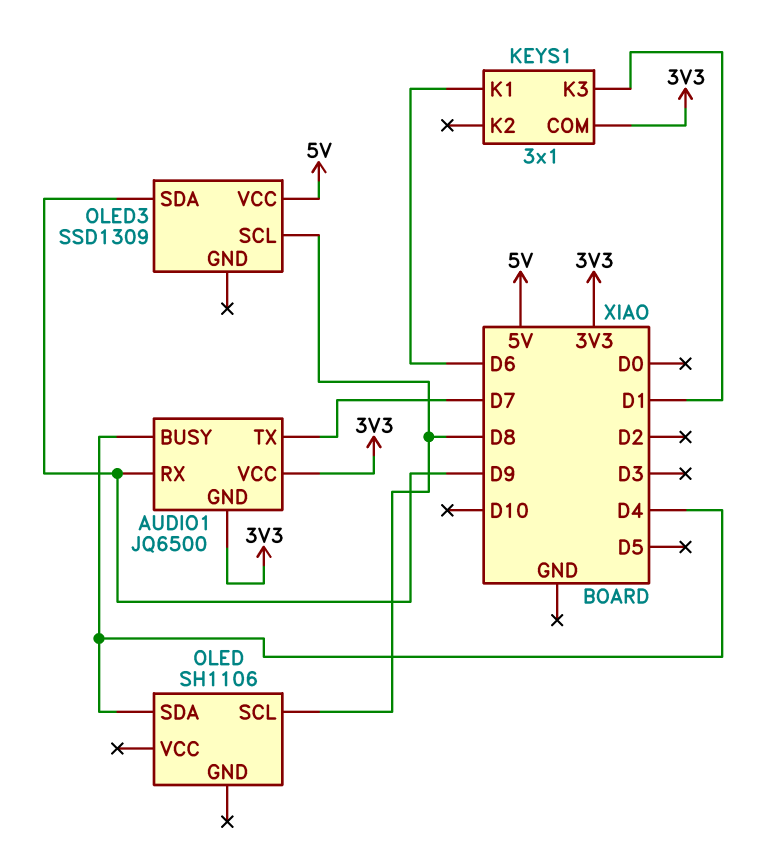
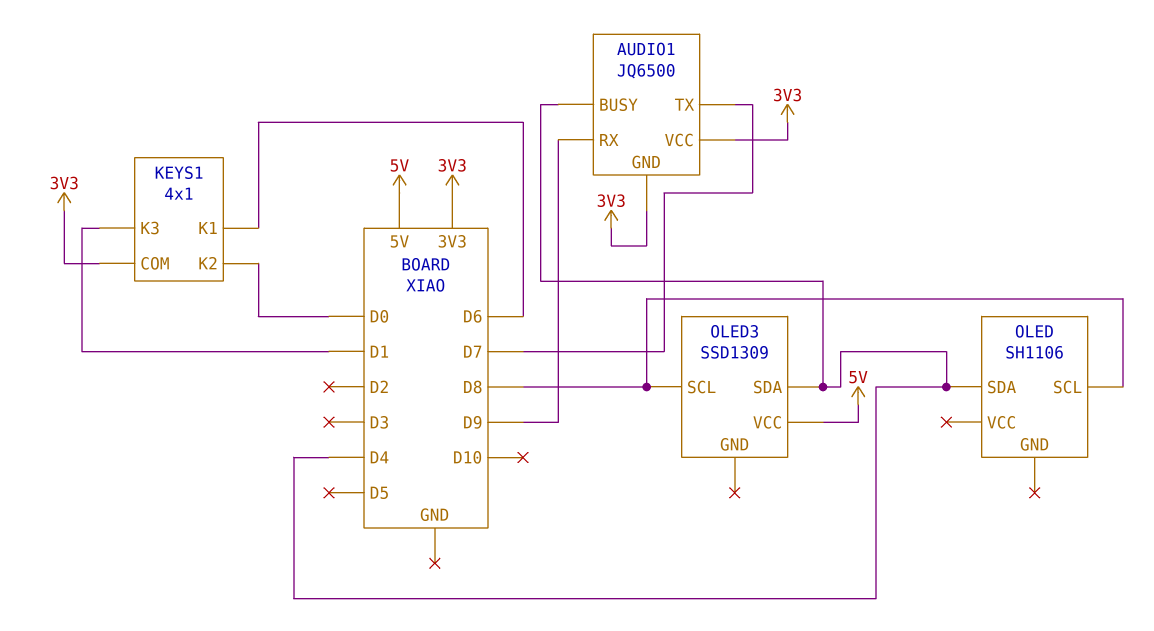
KEYS1: 3x1 -> 4x1
KEYS1 pin K2: none -> D0
OLED3 pin SDA: D9 -> D4

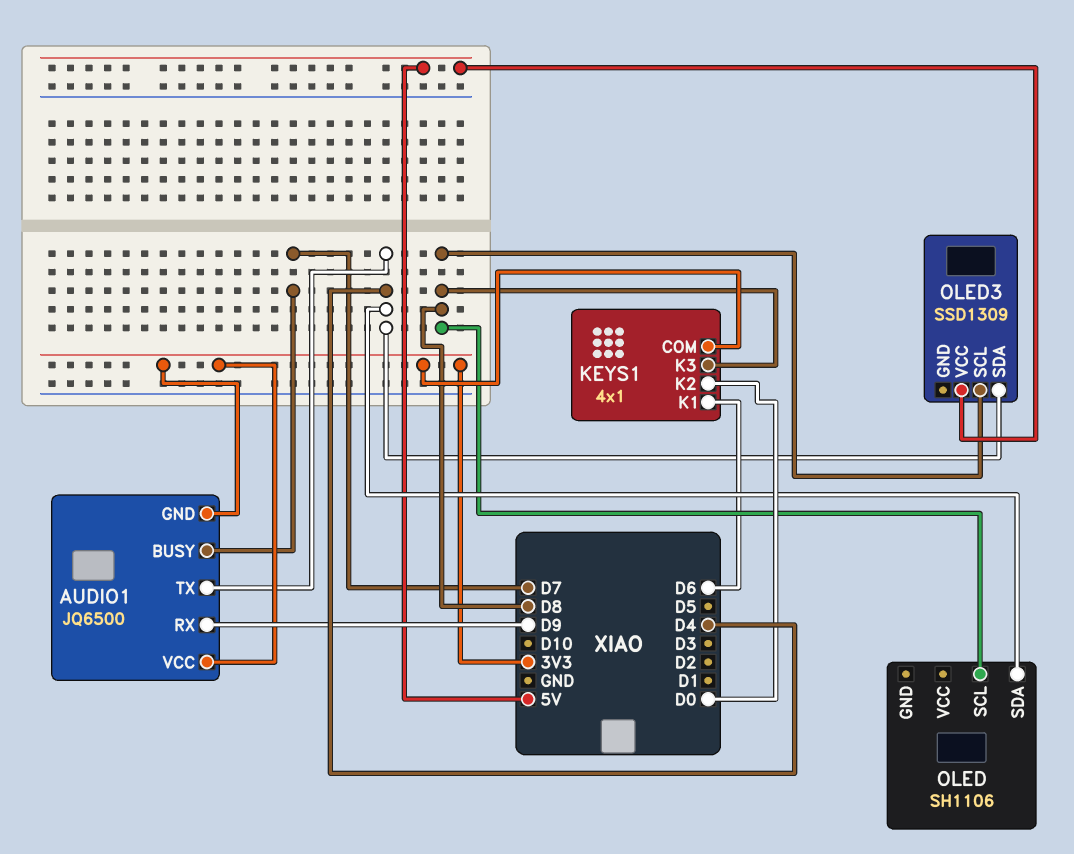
AUDIO1 pin BUSY: D4 -> D7
AUDIO1 pin TX: D7 -> D4
KEYS1 pin K3: D1 -> D8

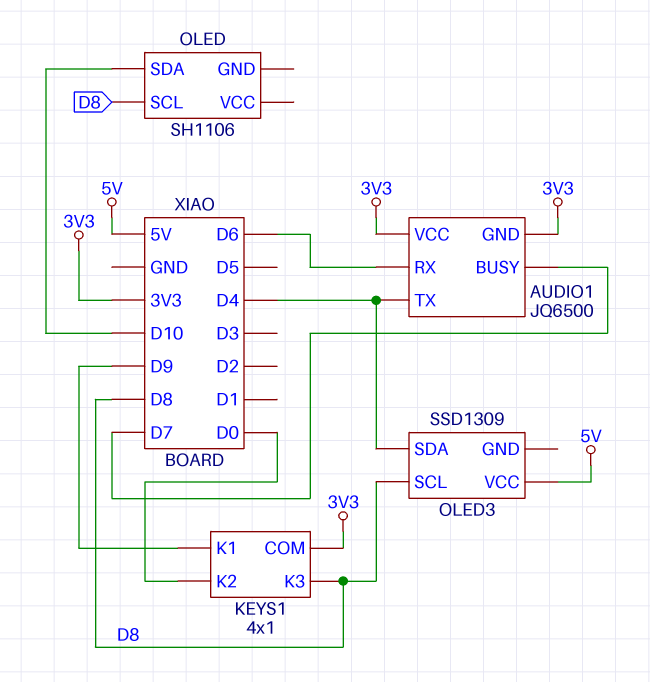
AUDIO1 pin RX: D9 -> D6
KEYS1 pin K1: D6 -> D9
OLED pin SDA: D4 -> D10

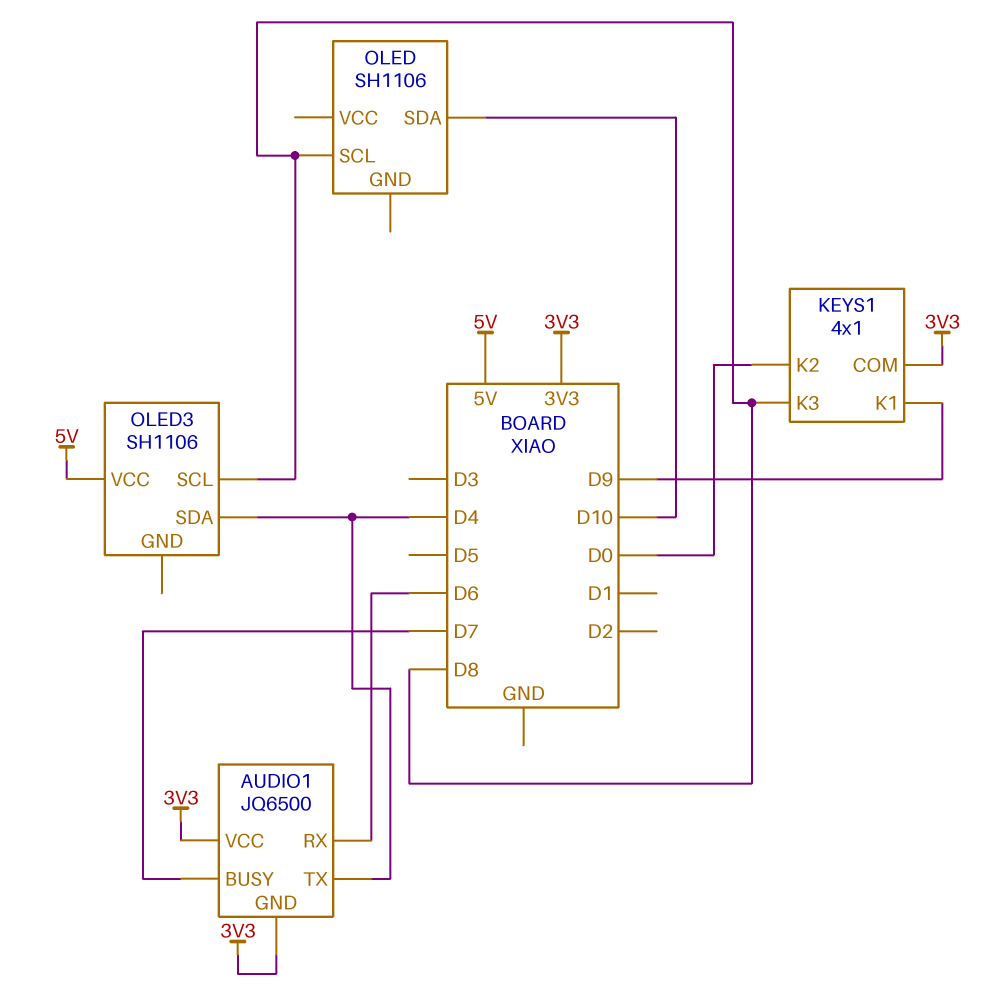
OLED3: SSD1309 -> SH1106

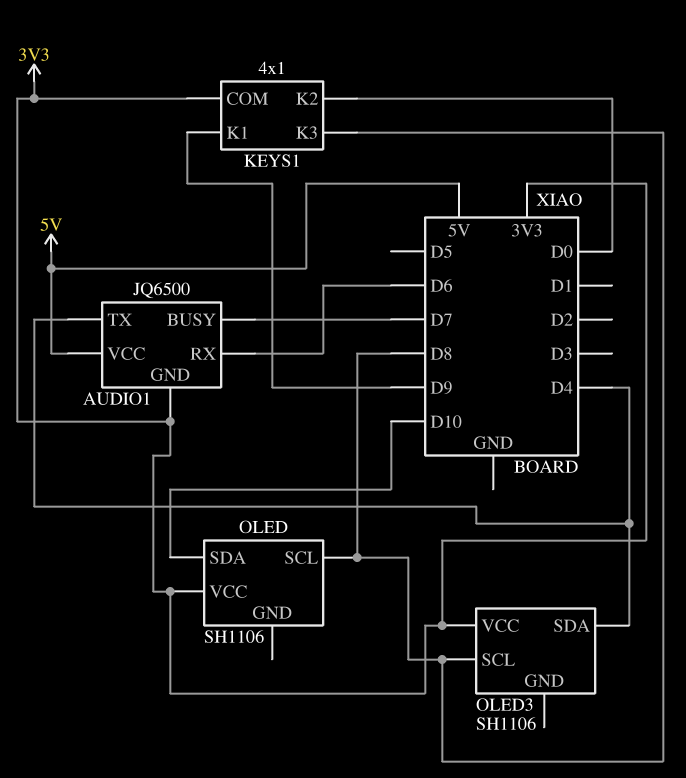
AUDIO1 pin VCC: 3V3 -> 5V
OLED pin VCC: none -> 3V3
OLED3 pin VCC: 5V -> 3V3

